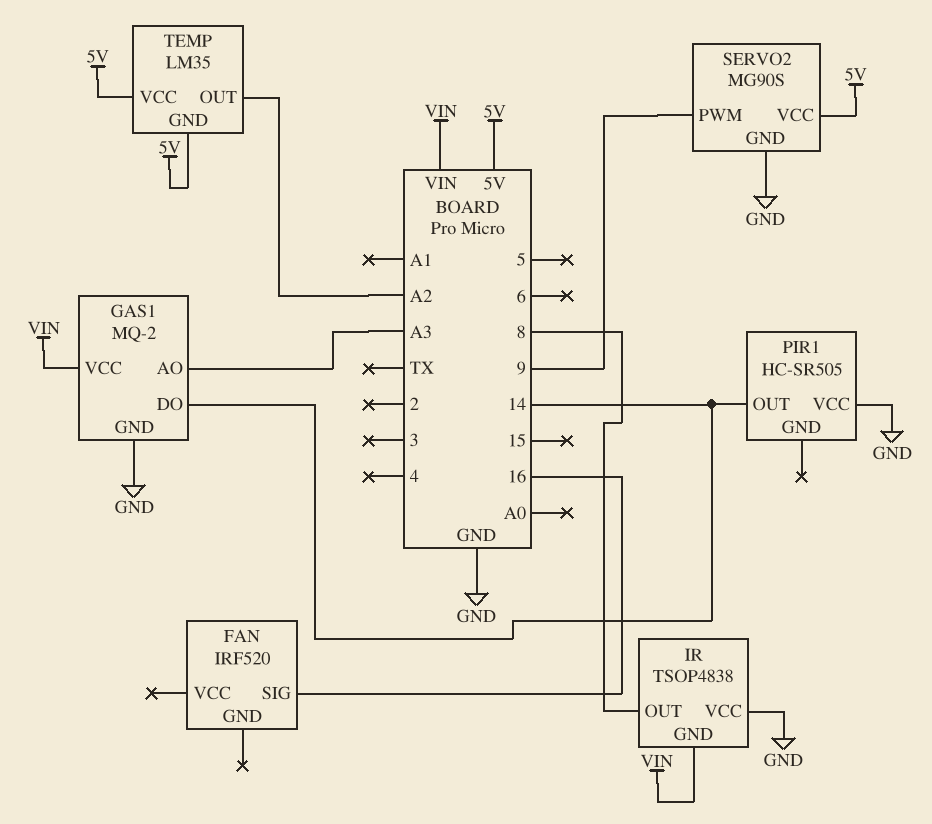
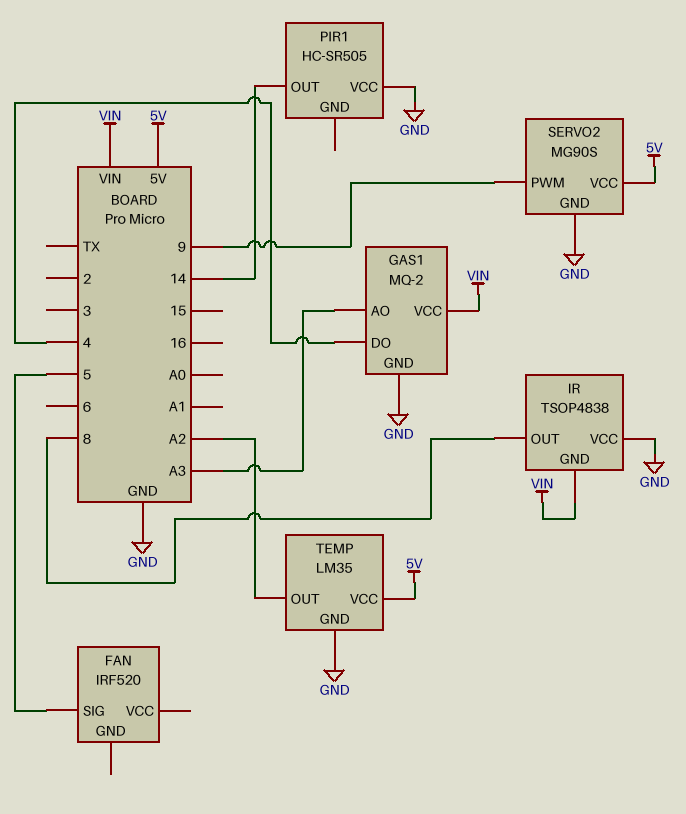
FAN pin SIG: 16 -> 5
GAS1 pin DO: 14 -> 4
TEMP pin GND: 5V -> GND

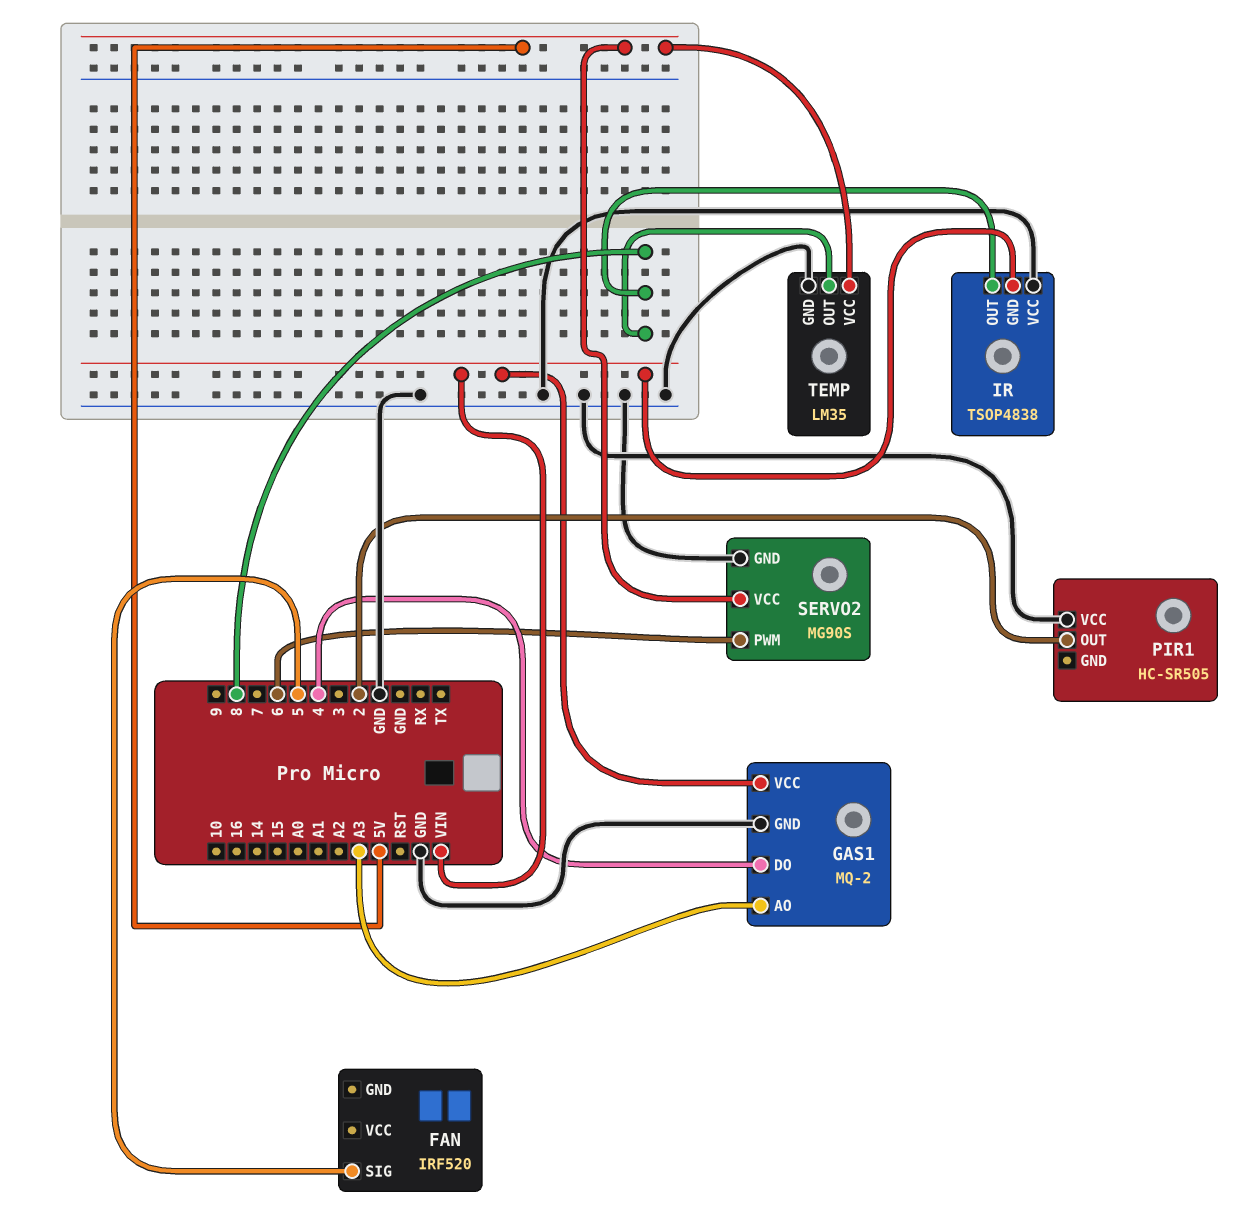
PIR1 pin OUT: 14 -> 2
SERVO2 pin PWM: 9 -> 6
TEMP pin OUT: A2 -> 8

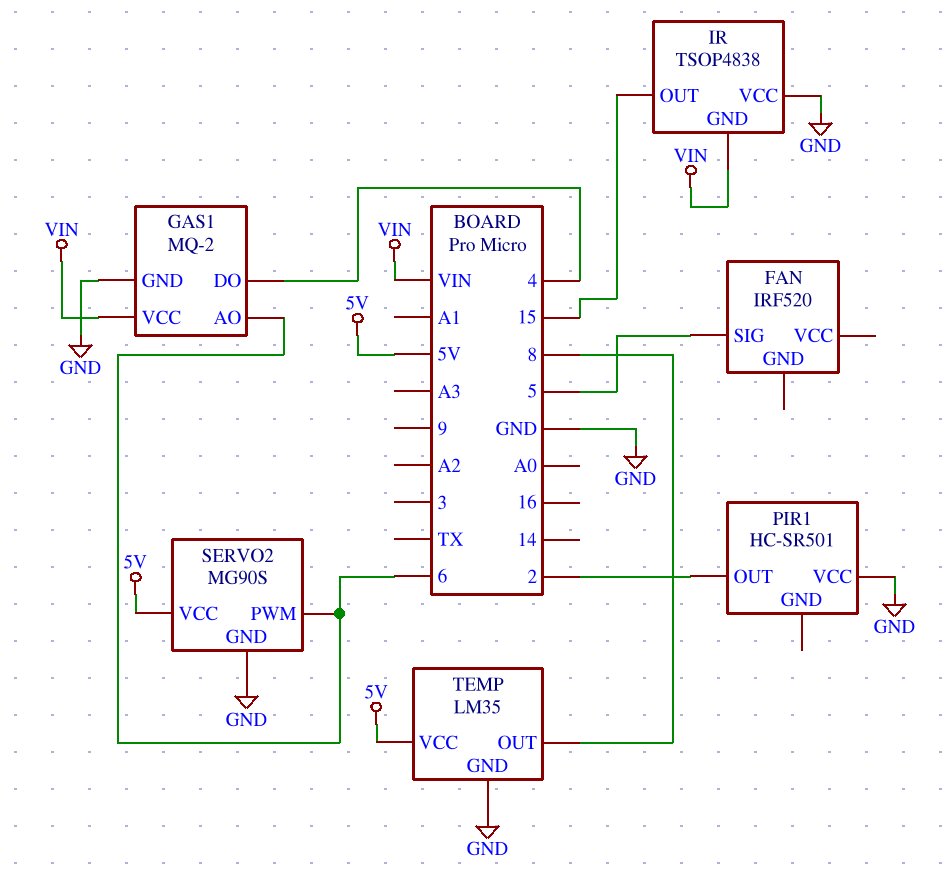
GAS1 pin AO: A3 -> 6
IR pin OUT: 8 -> 15
PIR1: HC-SR505 -> HC-SR501

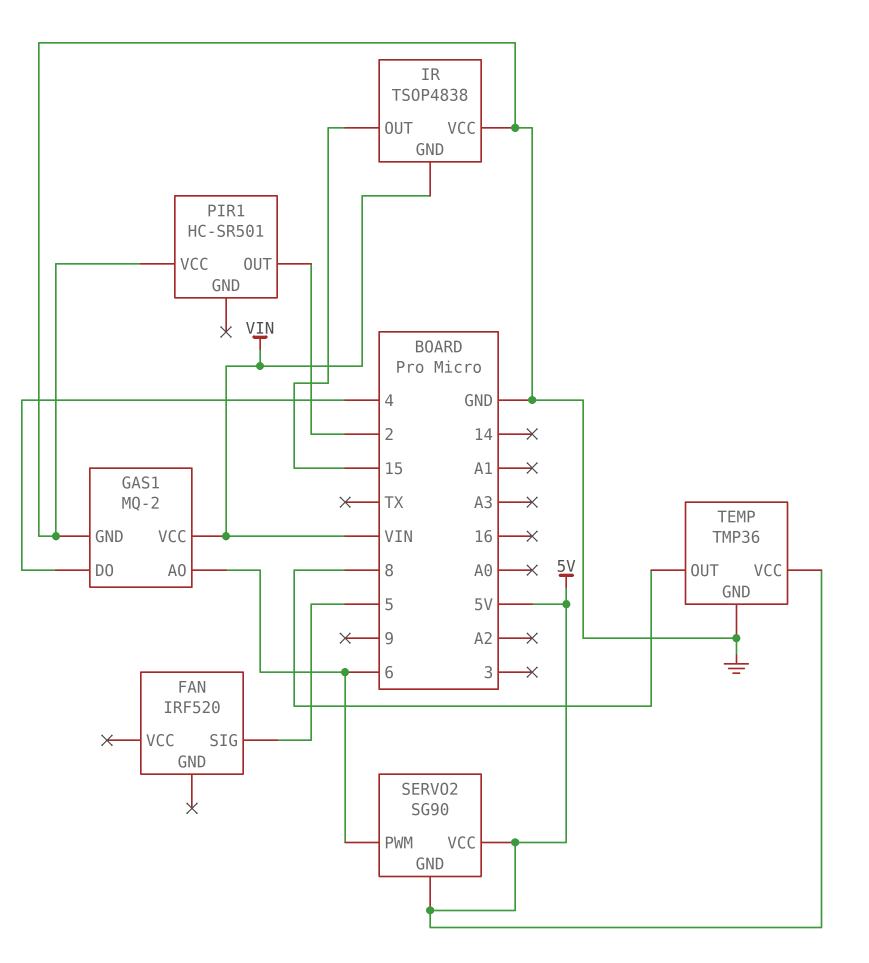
SERVO2: MG90S -> SG90
SERVO2 pin GND: GND -> 5V
TEMP: LM35 -> TMP36

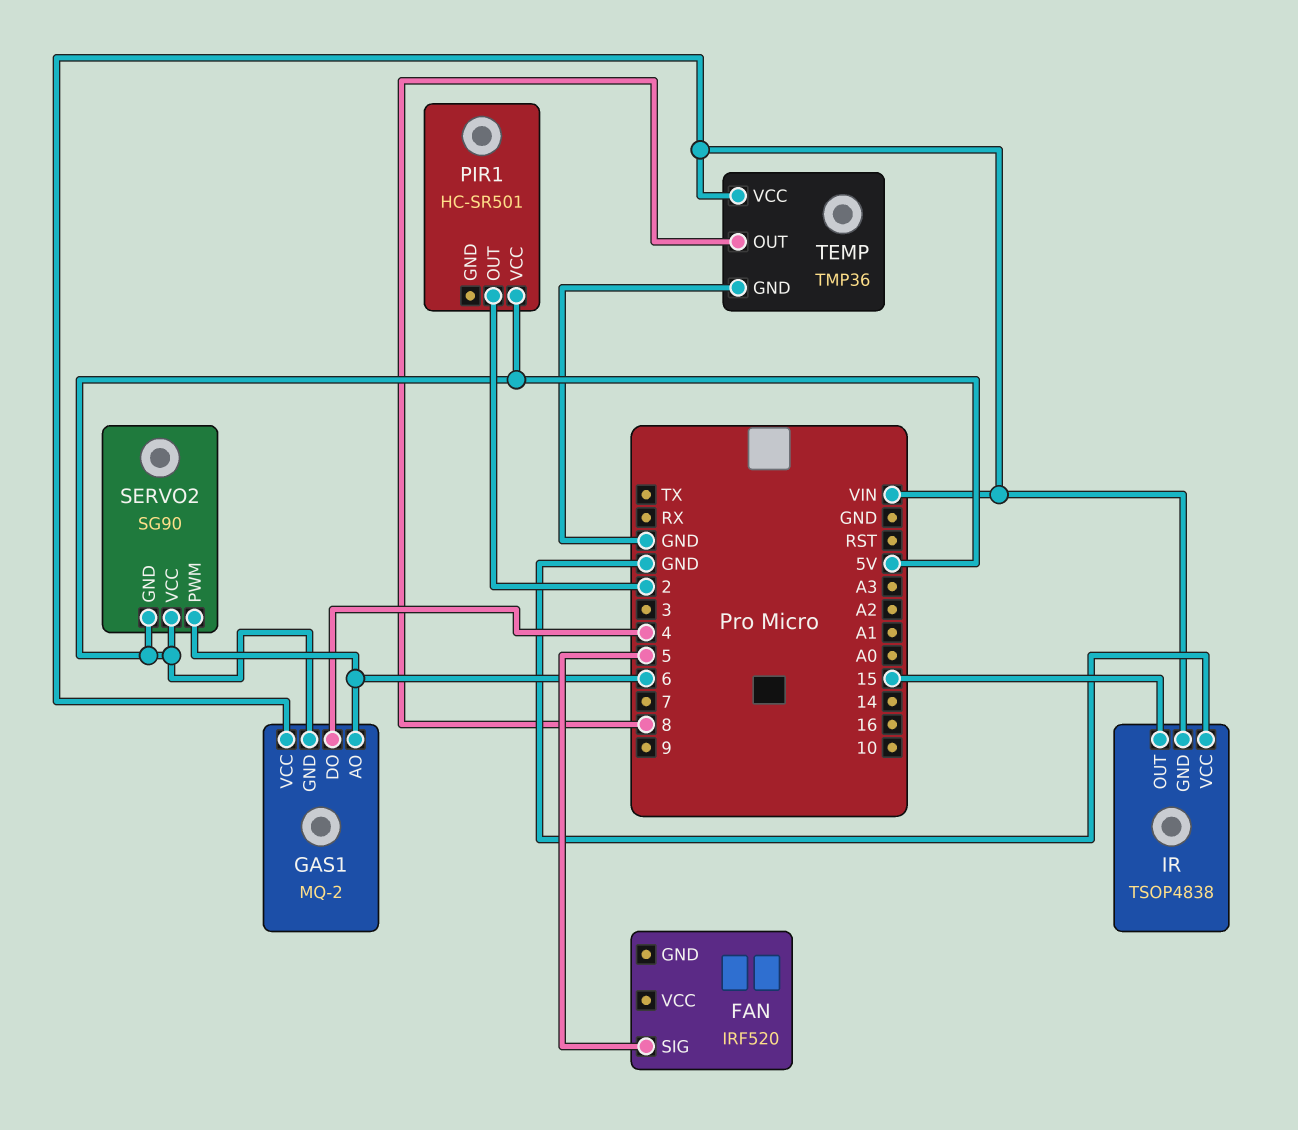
GAS1 pin GND: GND -> 5V
PIR1 pin VCC: GND -> 5V
TEMP pin VCC: 5V -> VIN

